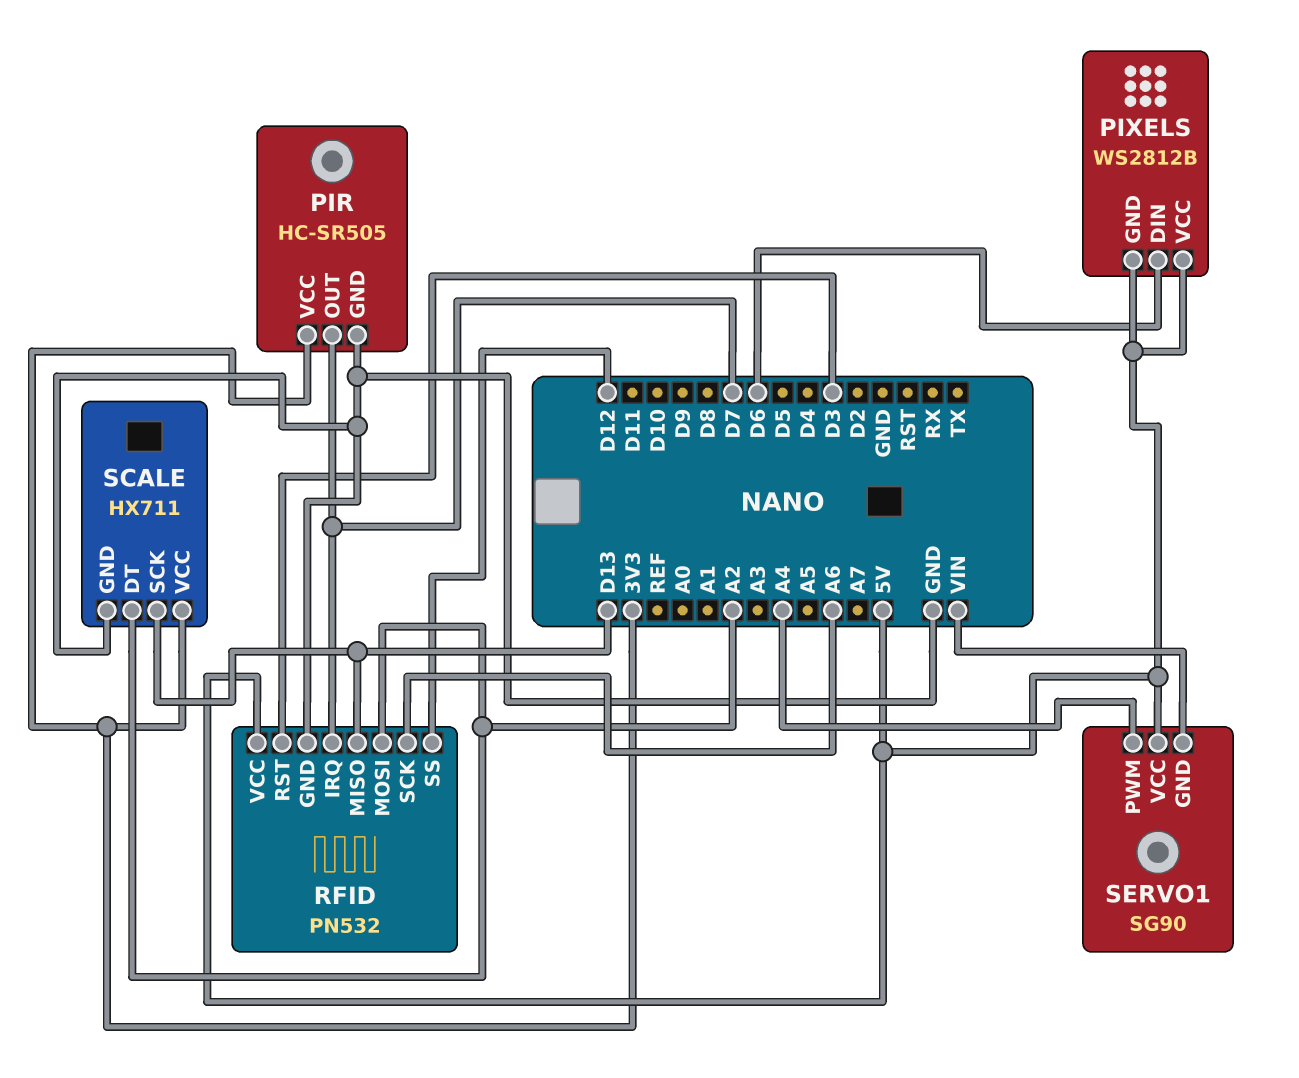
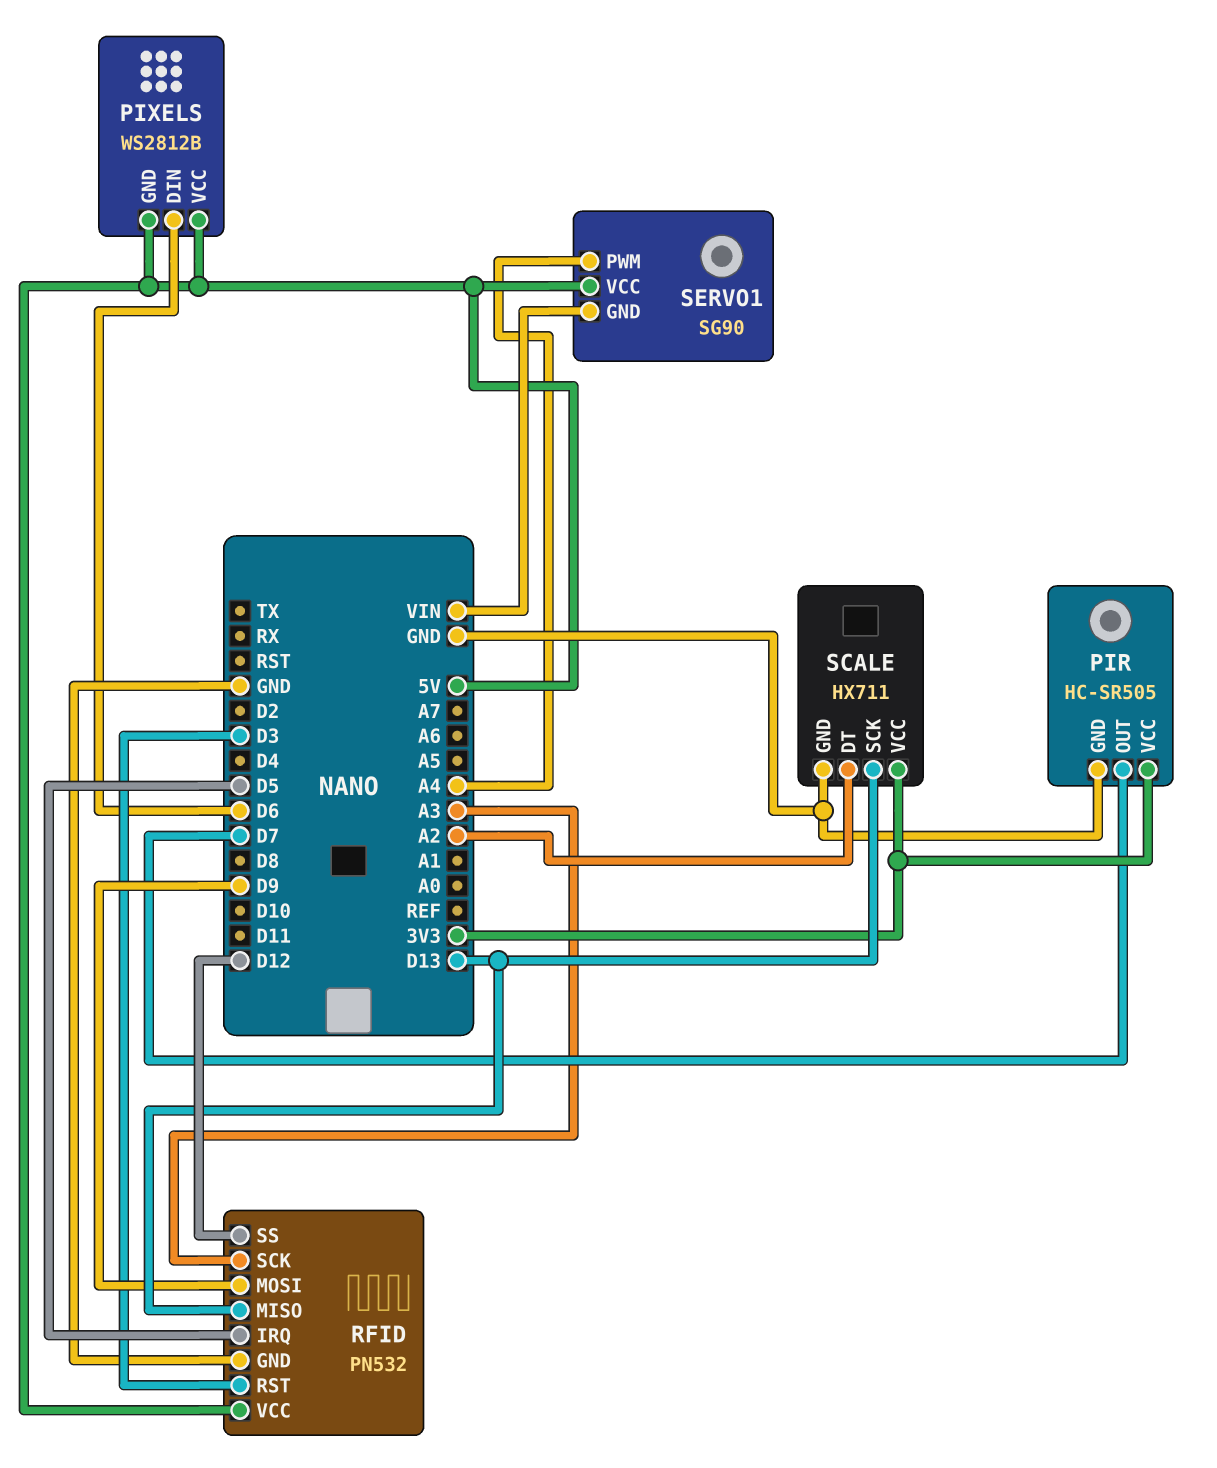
RFID pin IRQ: D7 -> D5
RFID pin MOSI: A2 -> D9
RFID pin SCK: A6 -> A3

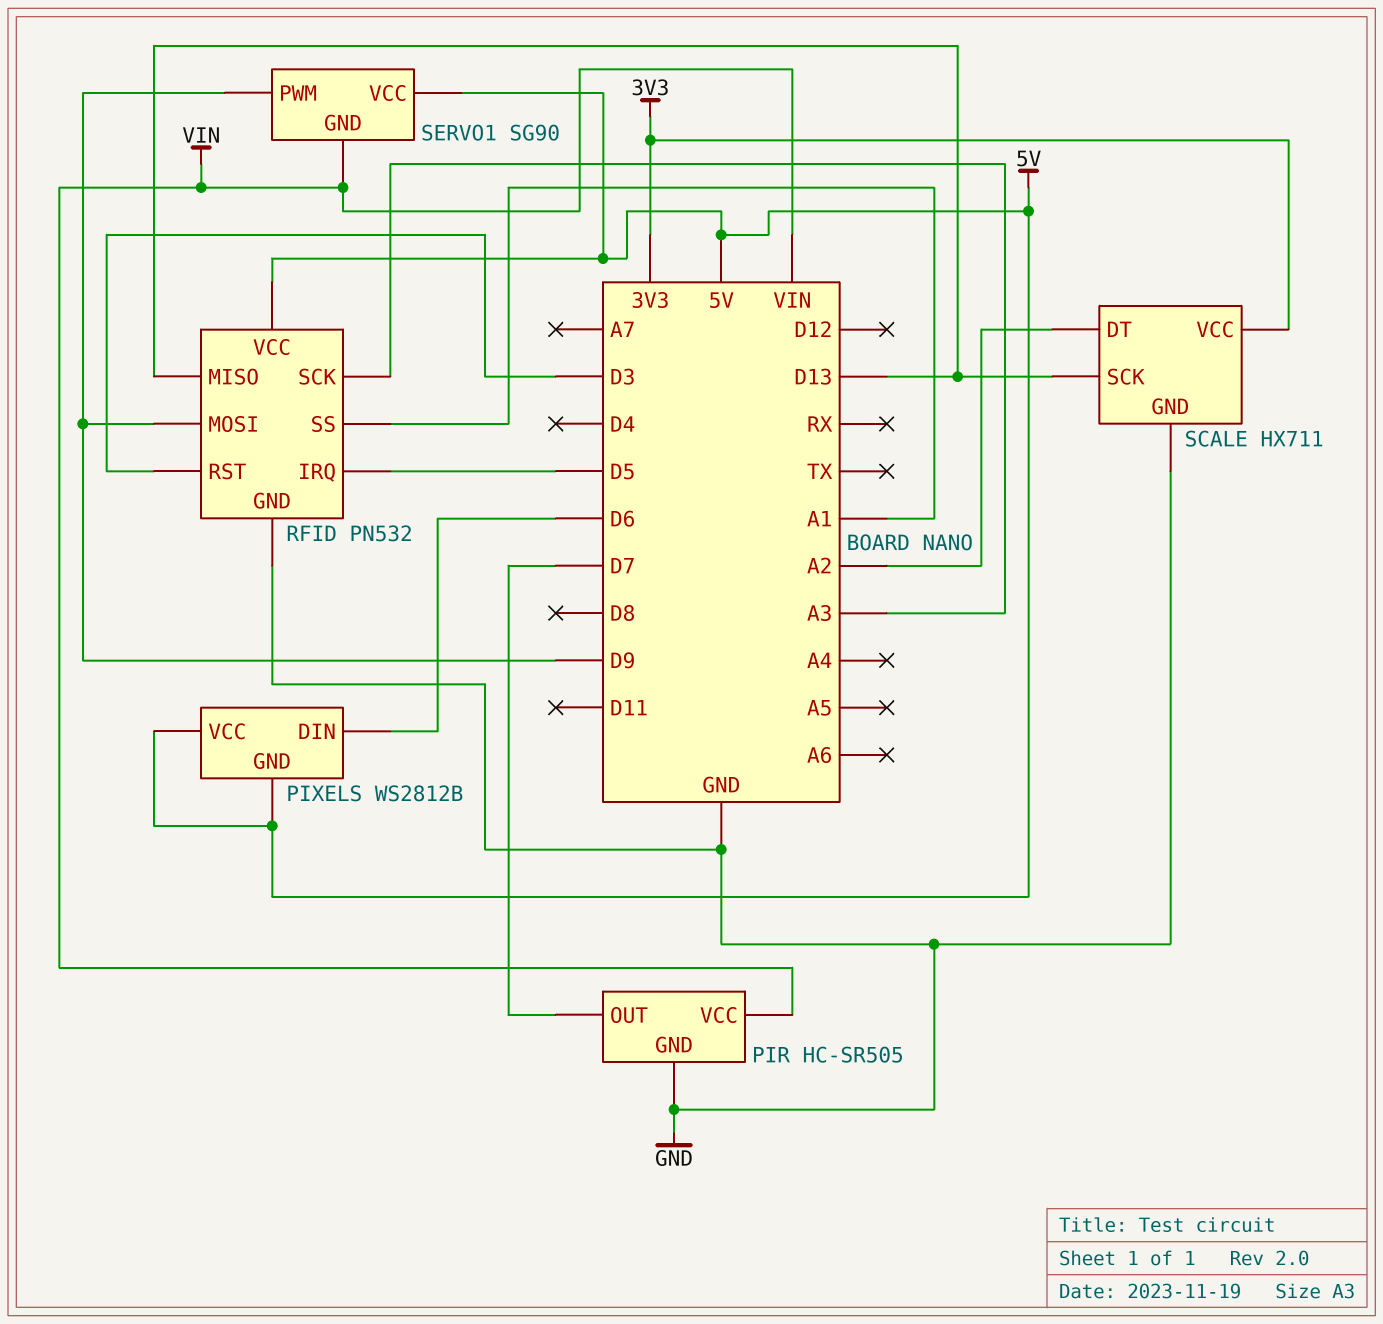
PIR pin VCC: 3V3 -> VIN
RFID pin SS: D12 -> A1
SERVO1 pin PWM: A4 -> D9

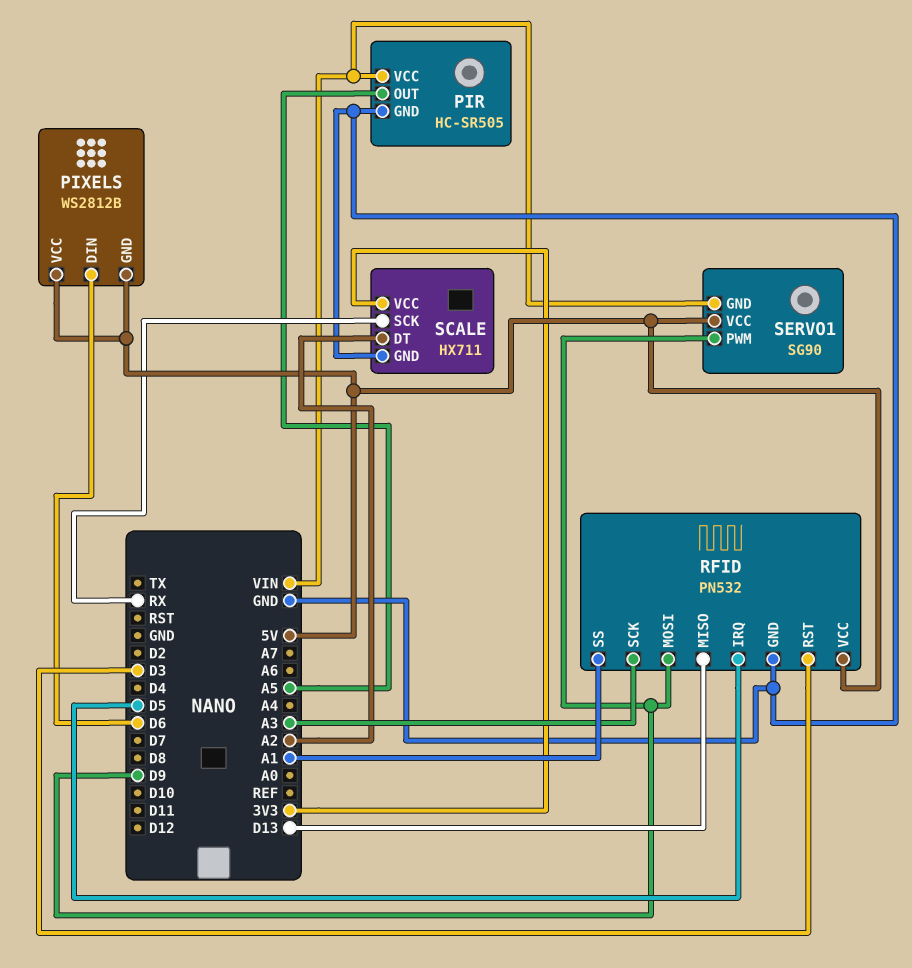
PIR pin OUT: D7 -> A5
SCALE pin SCK: D13 -> RX

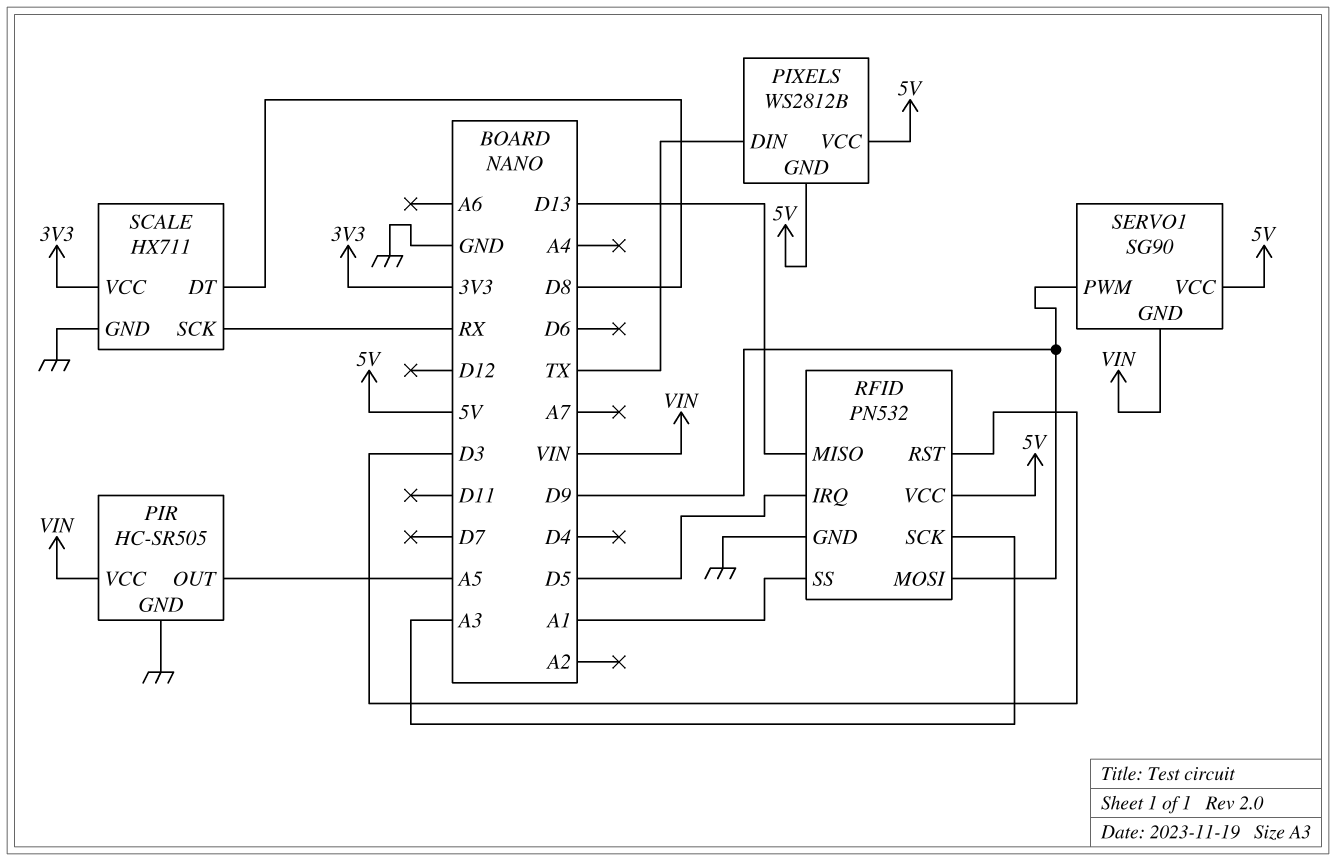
PIXELS pin DIN: D6 -> TX
SCALE pin DT: A2 -> D8

